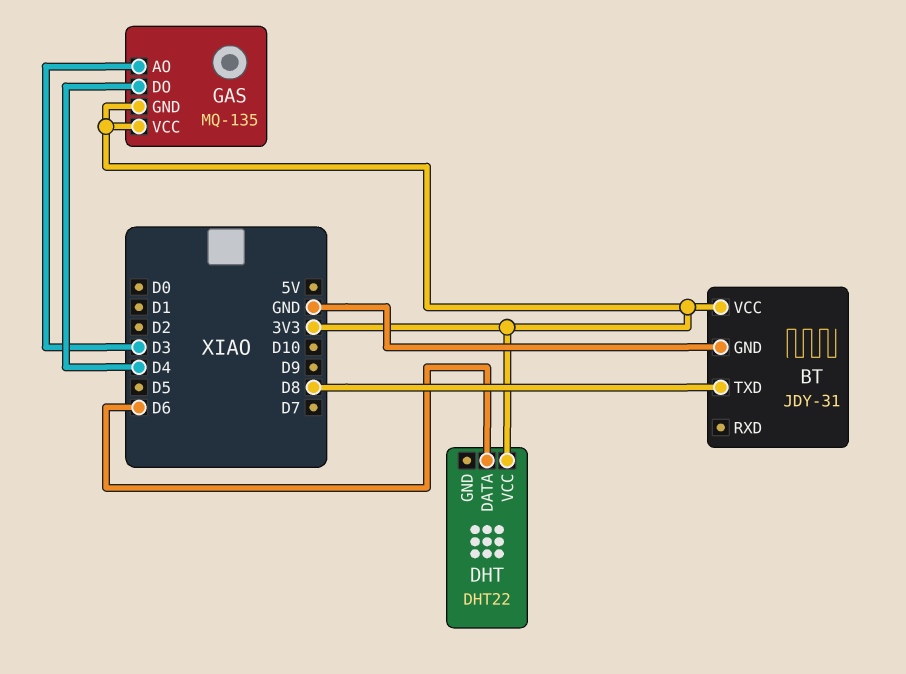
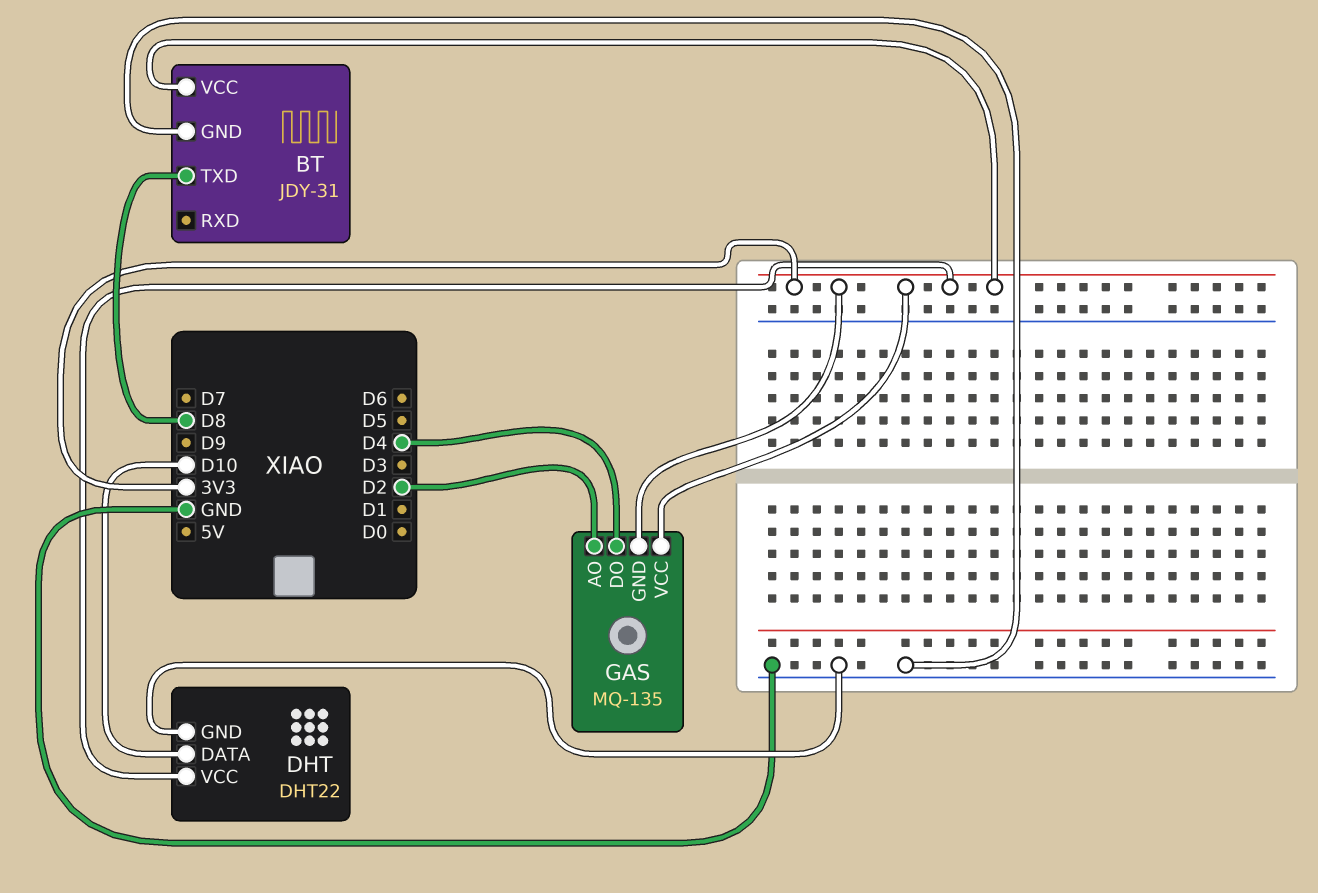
DHT pin DATA: D6 -> D10
DHT pin GND: none -> GND
GAS pin AO: D3 -> D2

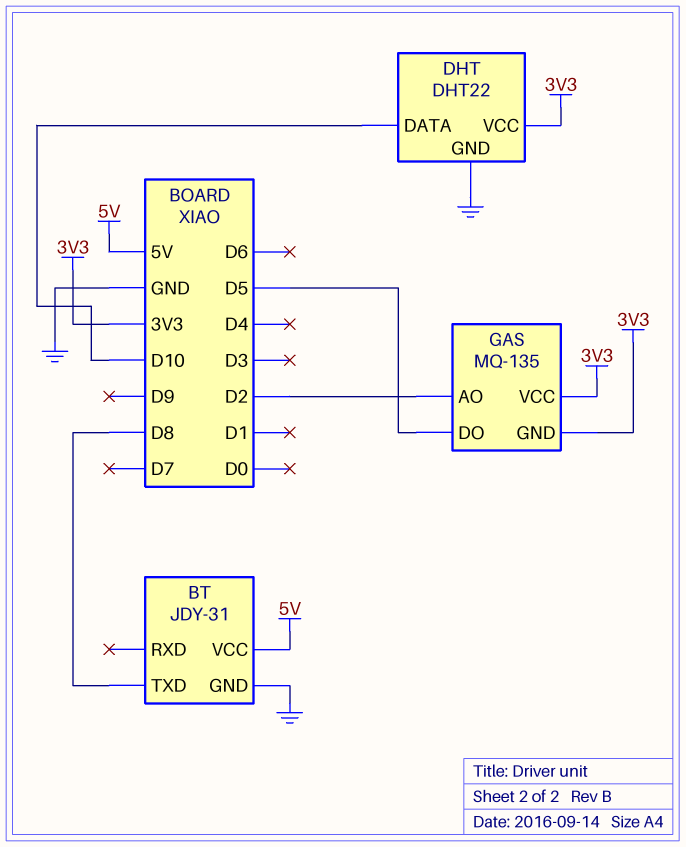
BT pin VCC: 3V3 -> 5V
GAS pin DO: D4 -> D5

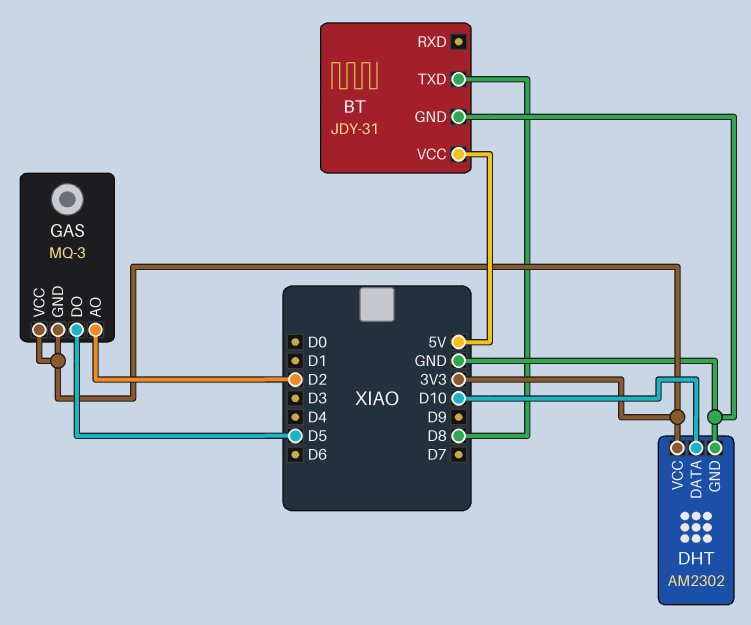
DHT: DHT22 -> AM2302
GAS: MQ-135 -> MQ-3

